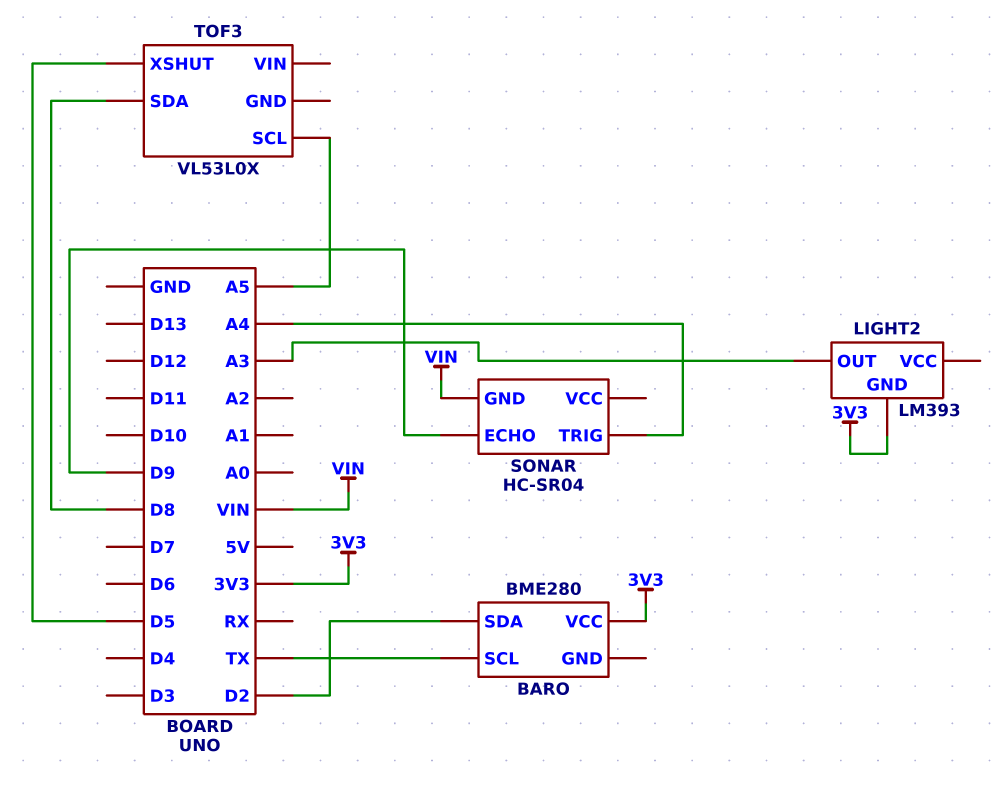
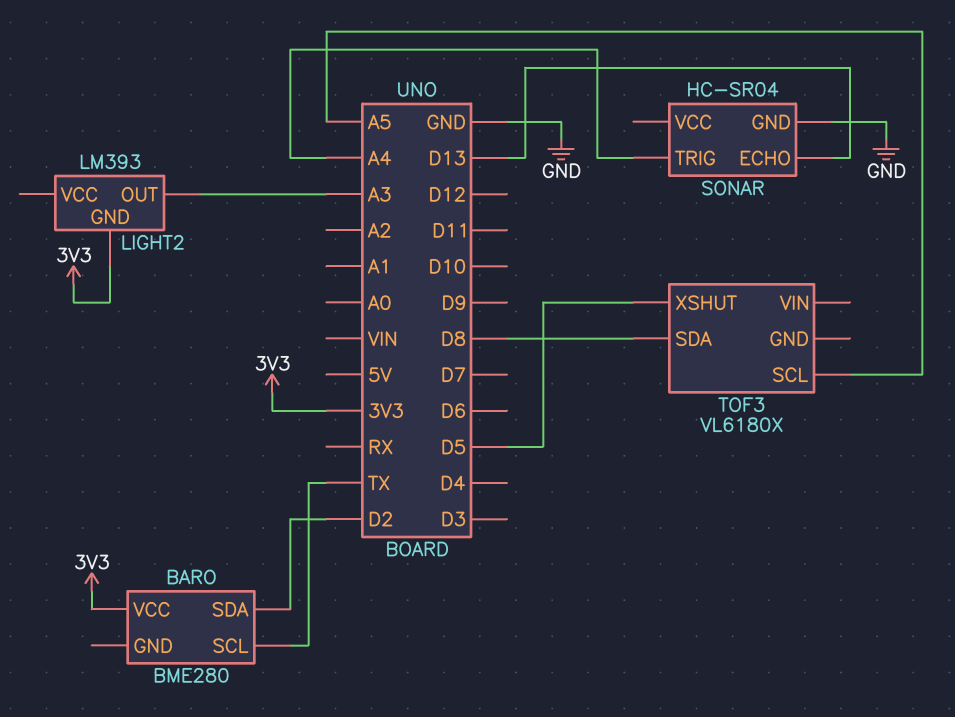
SONAR pin ECHO: D9 -> D13
SONAR pin GND: VIN -> GND
TOF3: VL53L0X -> VL6180X

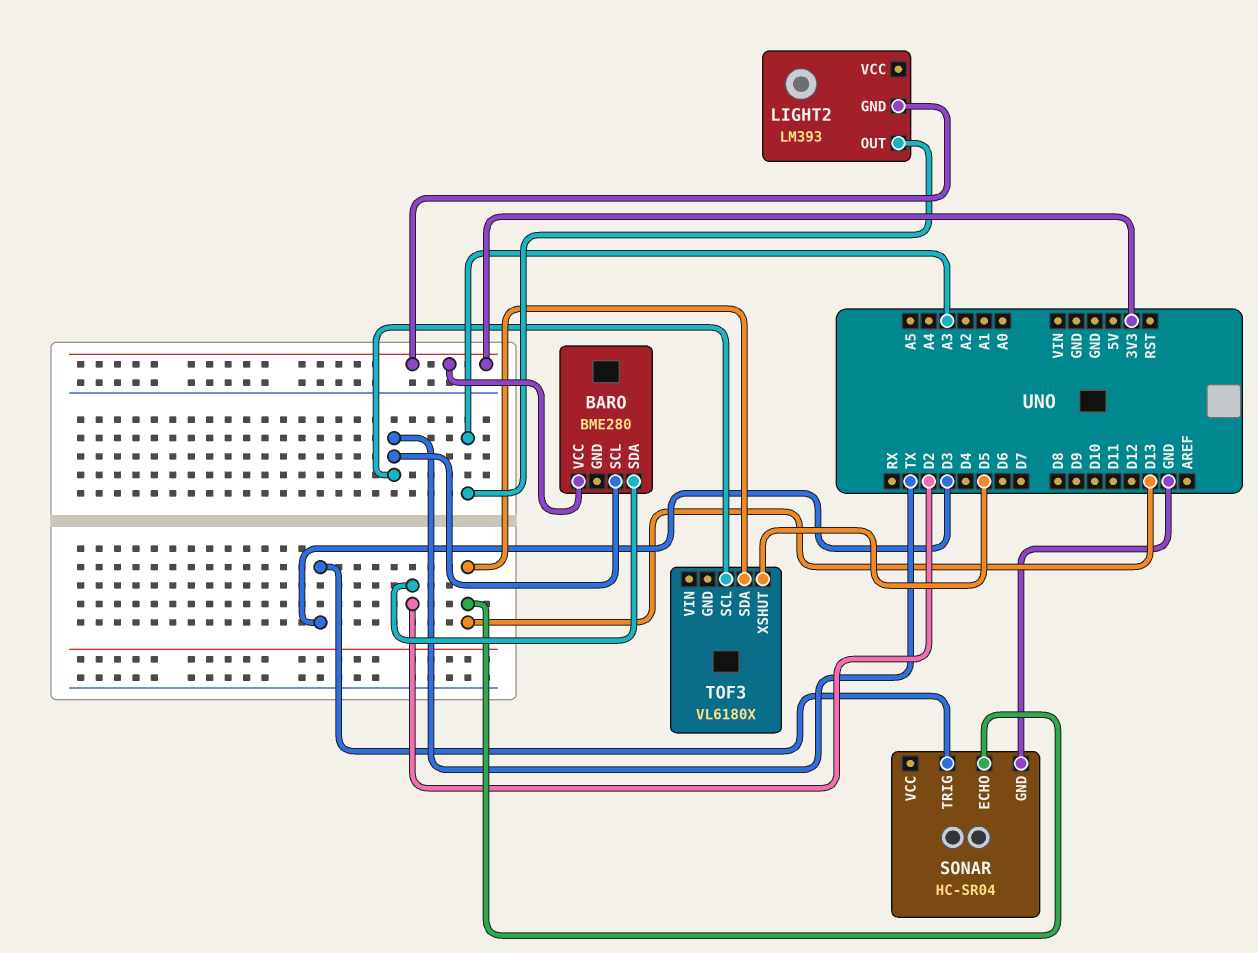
SONAR pin TRIG: A4 -> D3
TOF3 pin SCL: A5 -> TX
TOF3 pin SDA: D8 -> D13

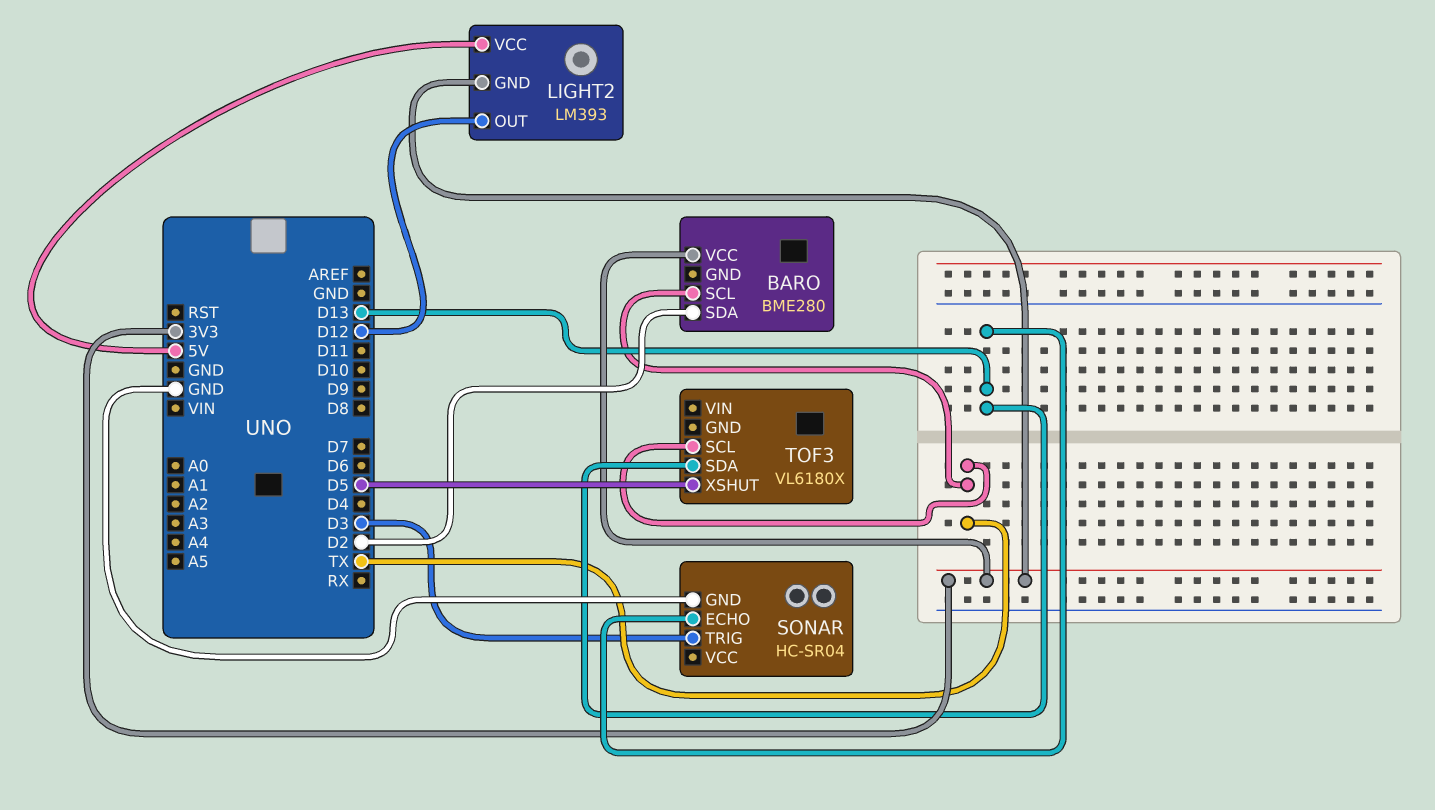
LIGHT2 pin OUT: A3 -> D12
LIGHT2 pin VCC: none -> 5V

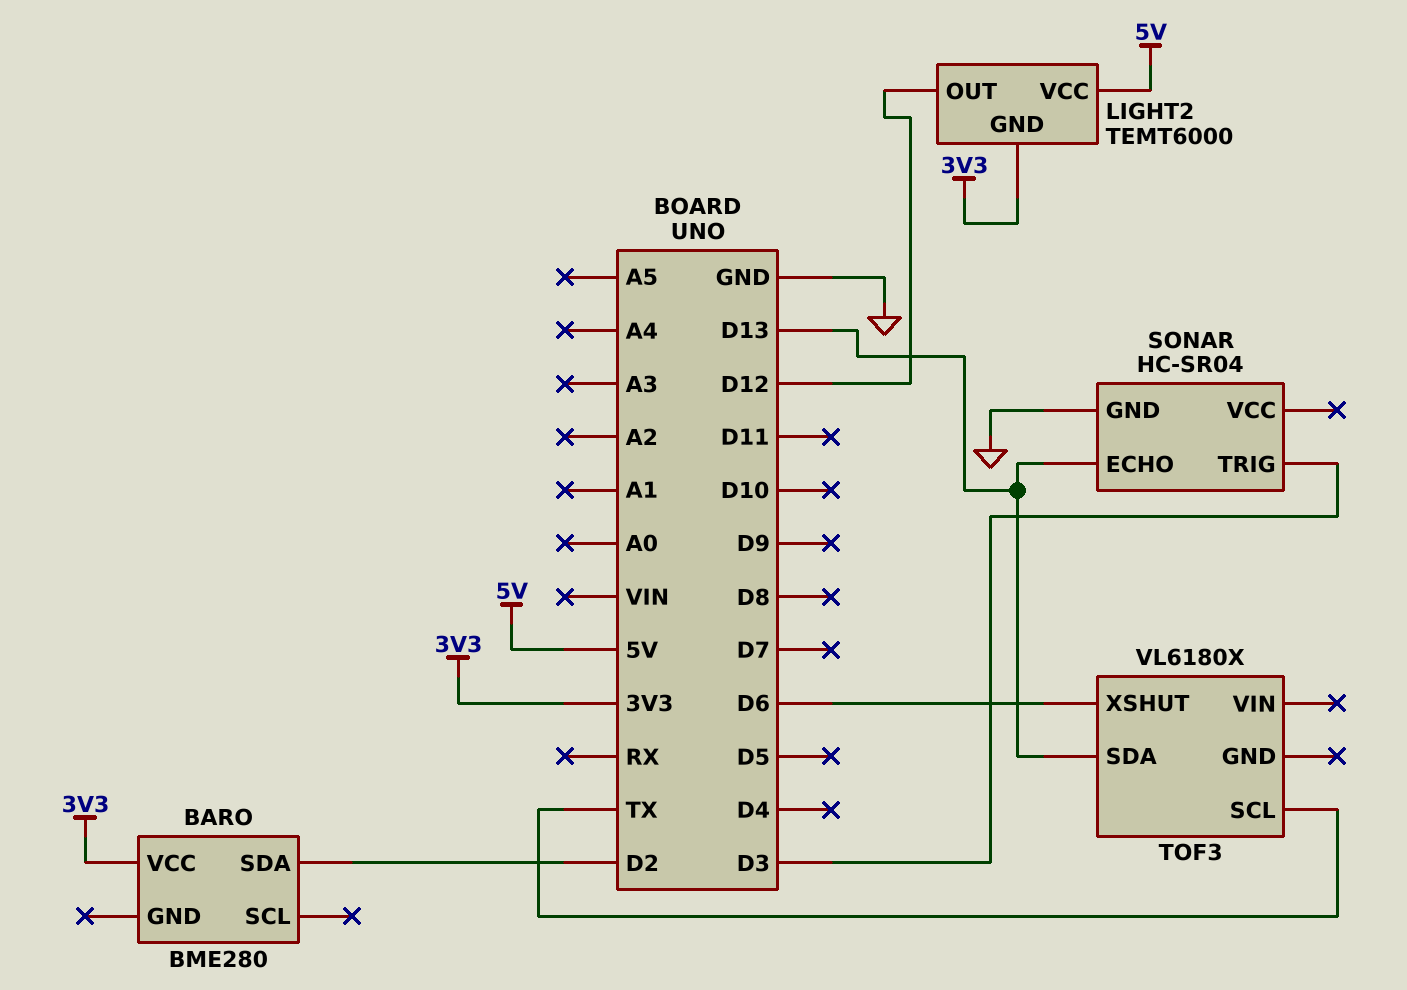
BARO pin SCL: TX -> none
LIGHT2: LM393 -> TEMT6000
TOF3 pin XSHUT: D5 -> D6

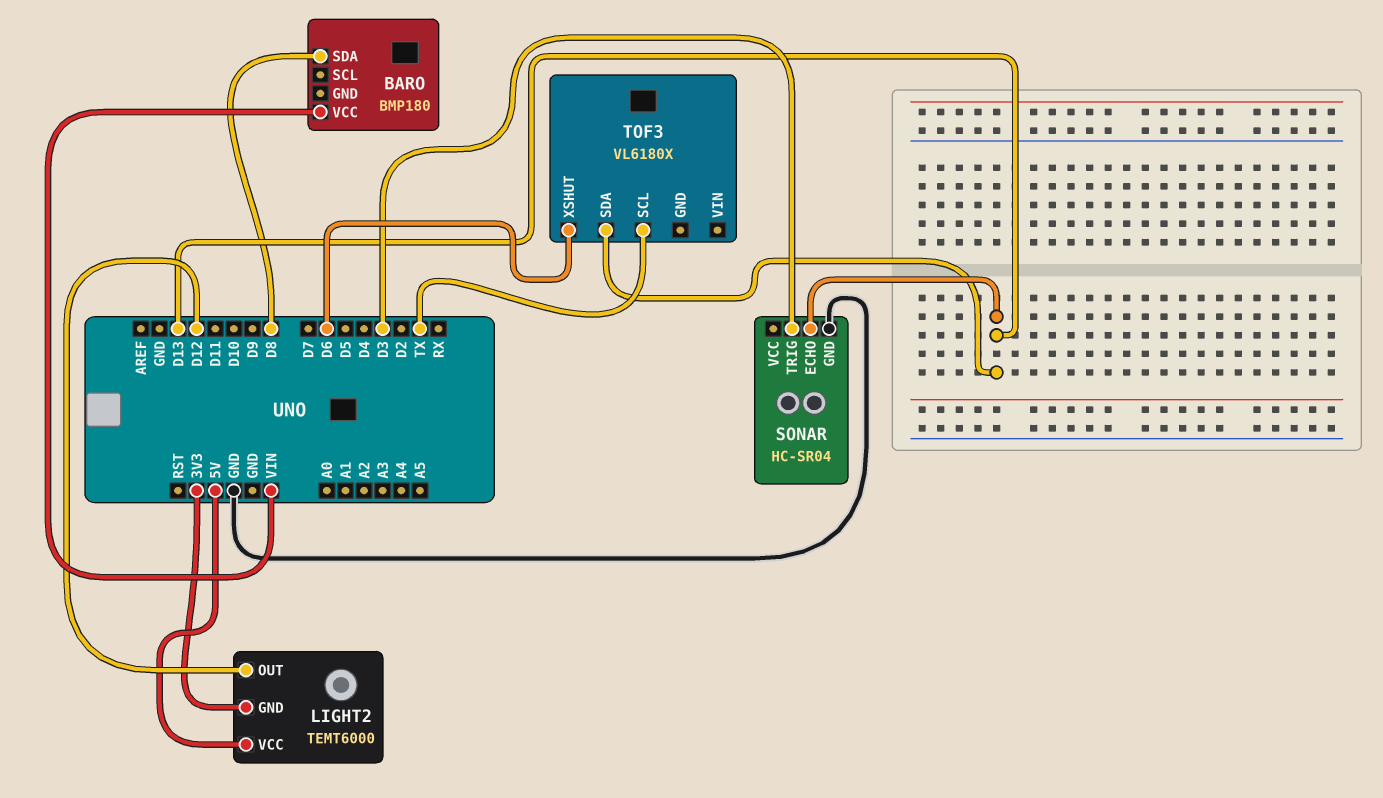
BARO: BME280 -> BMP180
BARO pin SDA: D2 -> D8
BARO pin VCC: 3V3 -> VIN

